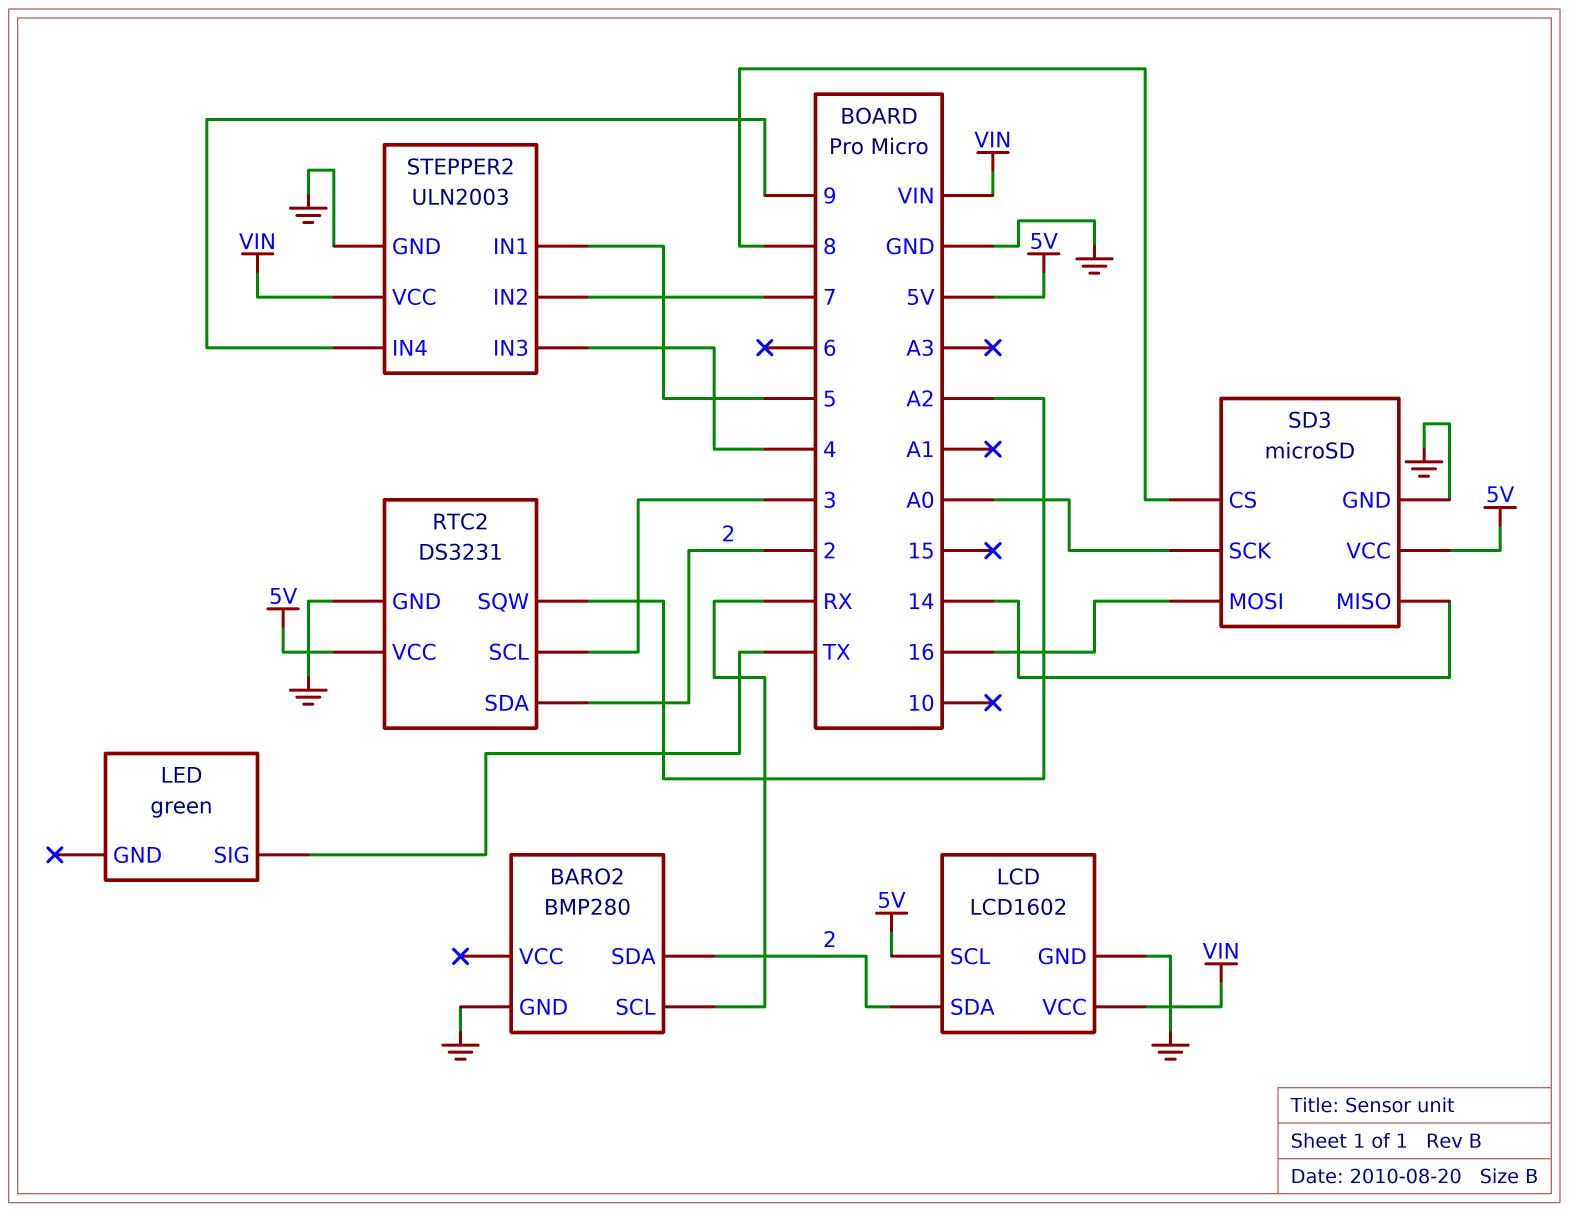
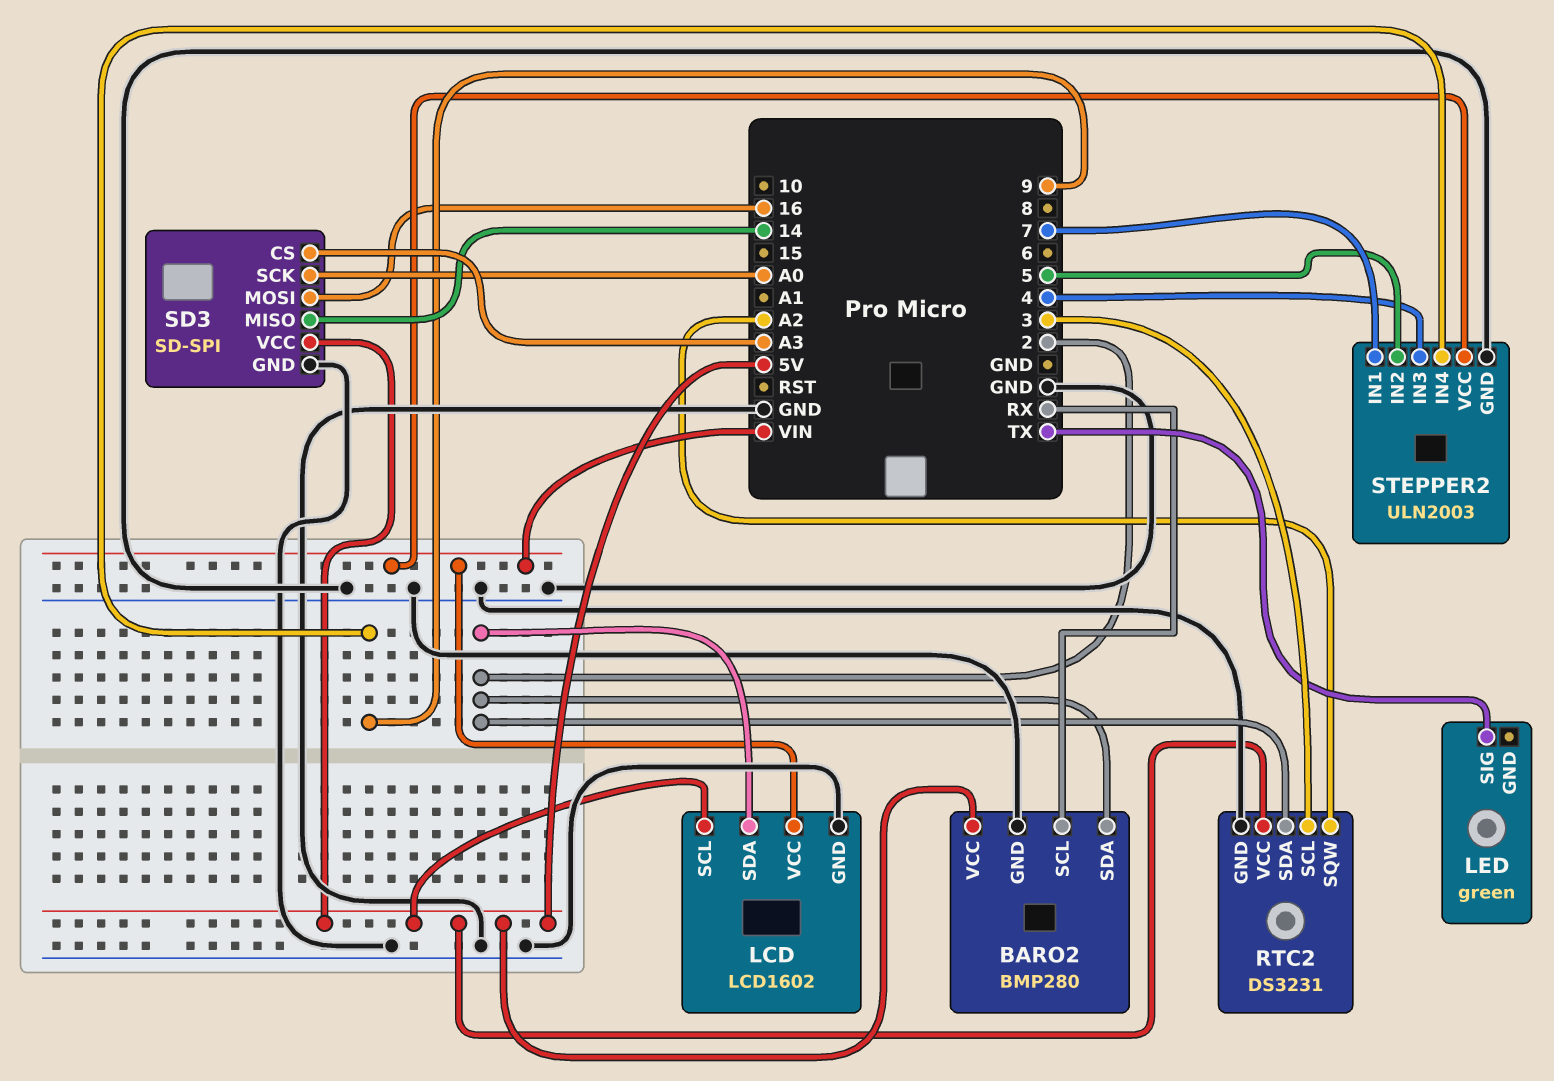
BARO2 pin VCC: none -> 5V
SD3: microSD -> SD-SPI
SD3 pin CS: 8 -> A3
STEPPER2 pin IN1: 5 -> 7
STEPPER2 pin IN2: 7 -> 5

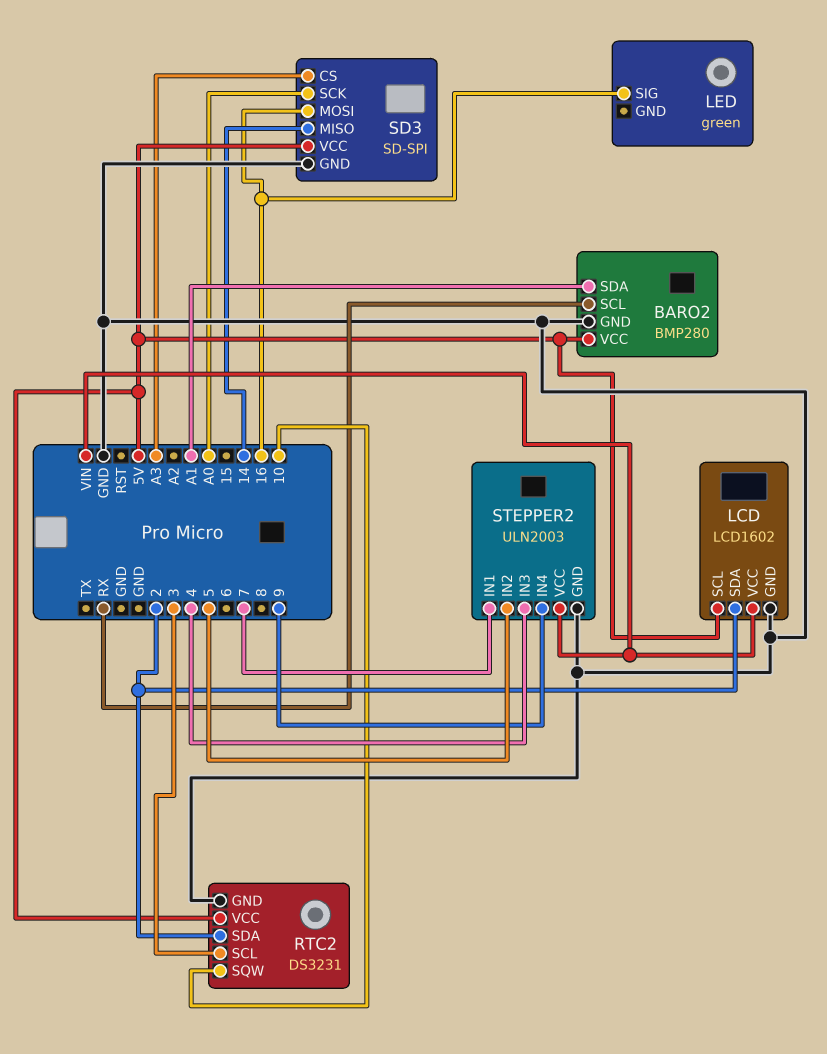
BARO2 pin SDA: 2 -> A1
LED pin SIG: TX -> 16
RTC2 pin SQW: A2 -> 10

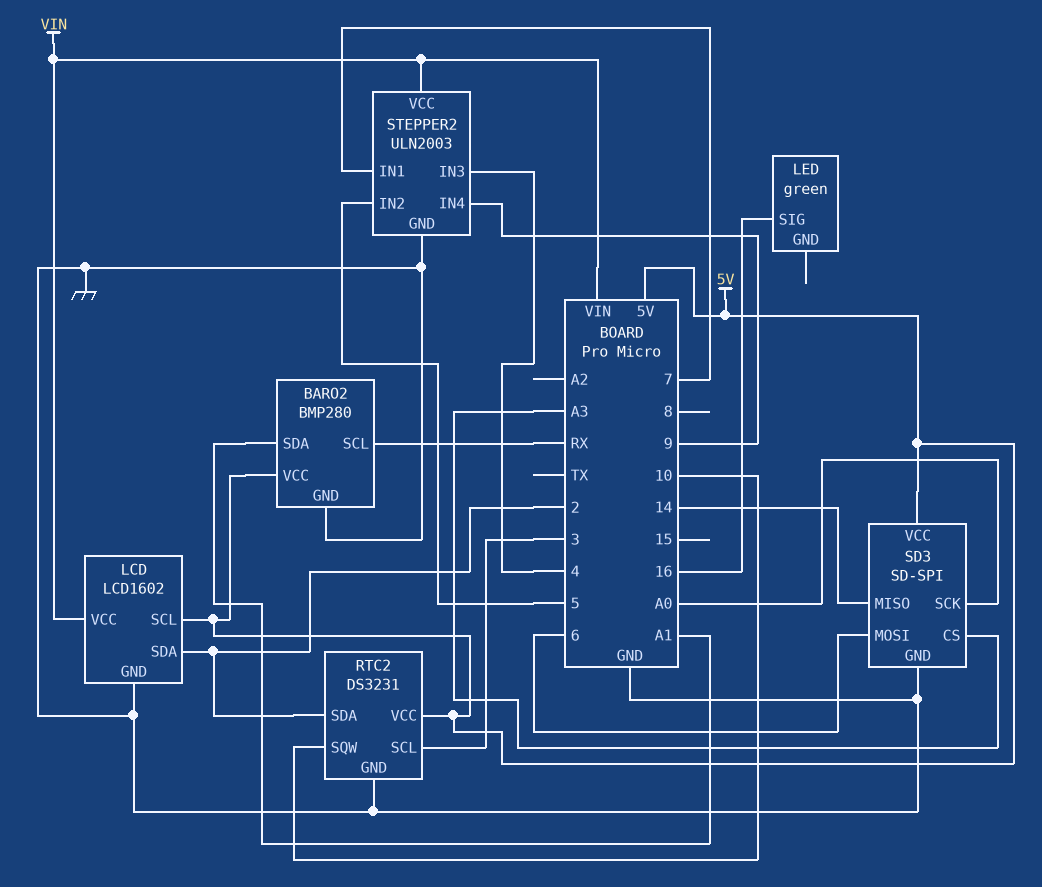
SD3 pin MOSI: 16 -> 6

